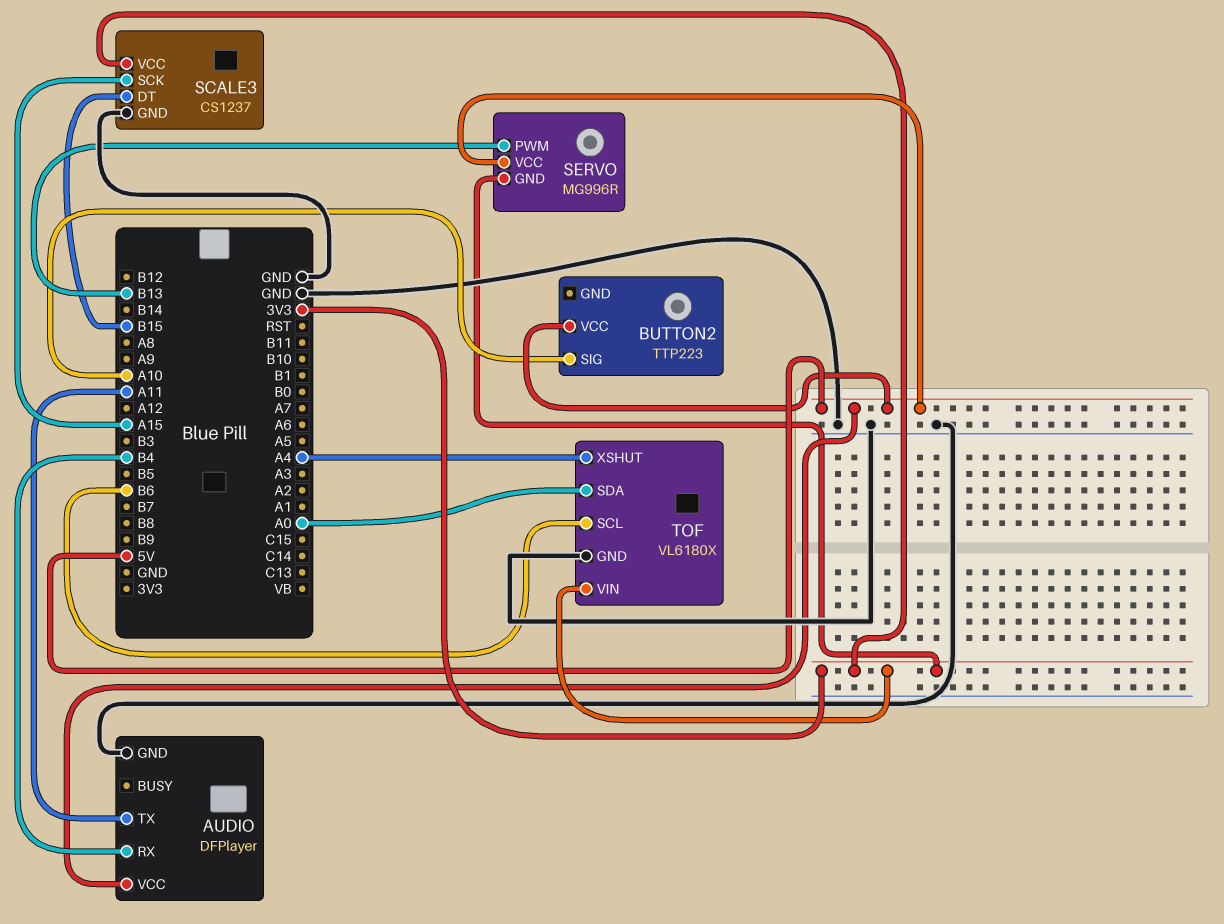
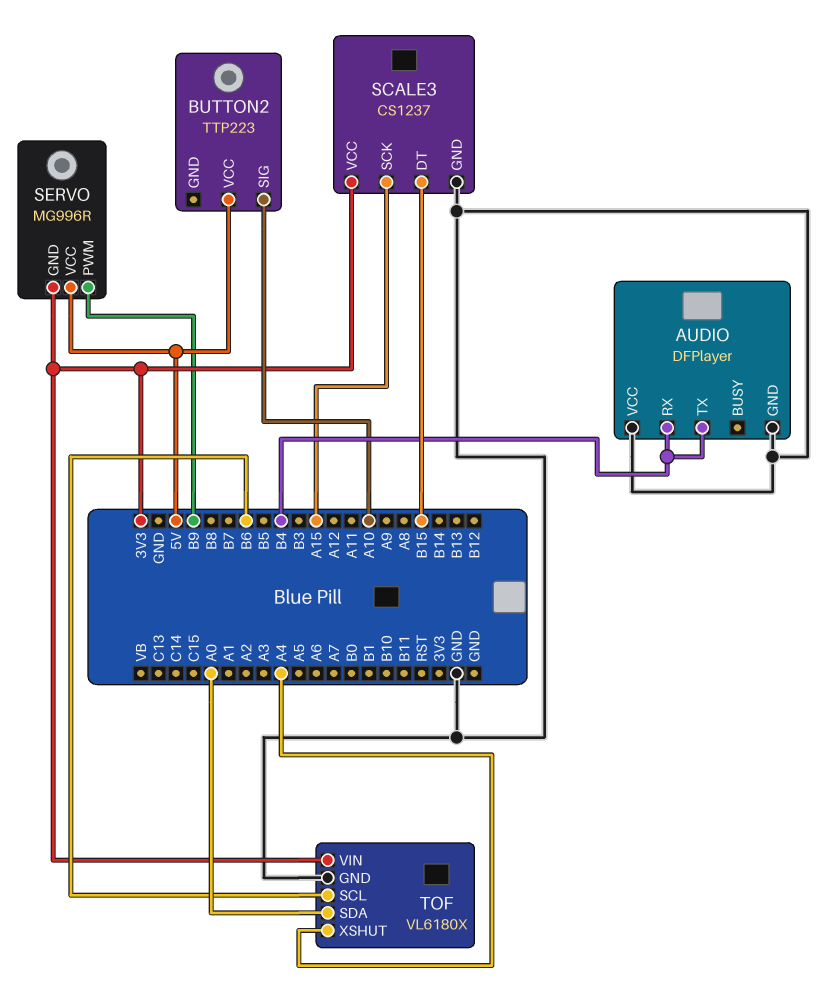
AUDIO pin TX: A11 -> B4
AUDIO pin VCC: 5V -> GND
SERVO pin PWM: B13 -> B9

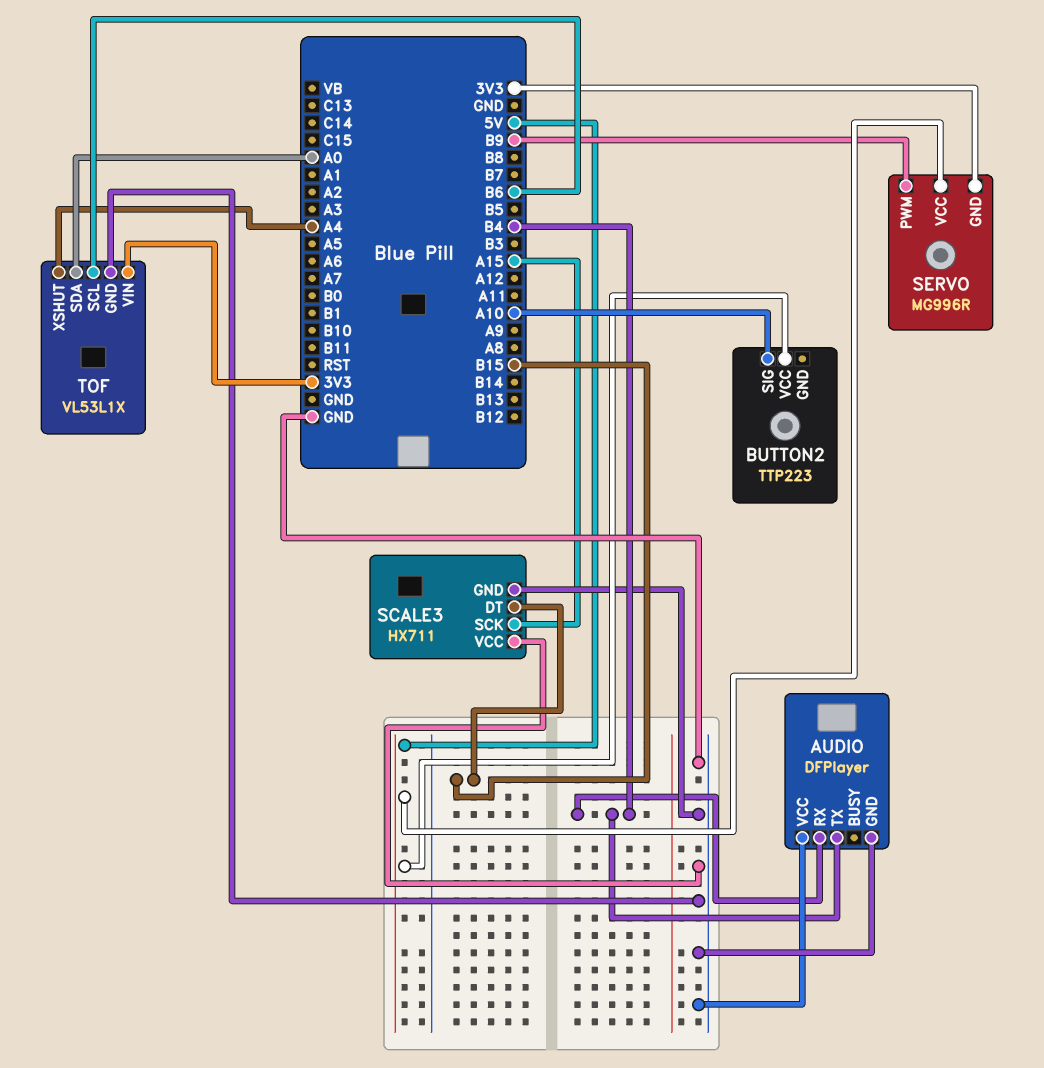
SCALE3: CS1237 -> HX711
SCALE3 pin VCC: 3V3 -> GND
TOF: VL6180X -> VL53L1X

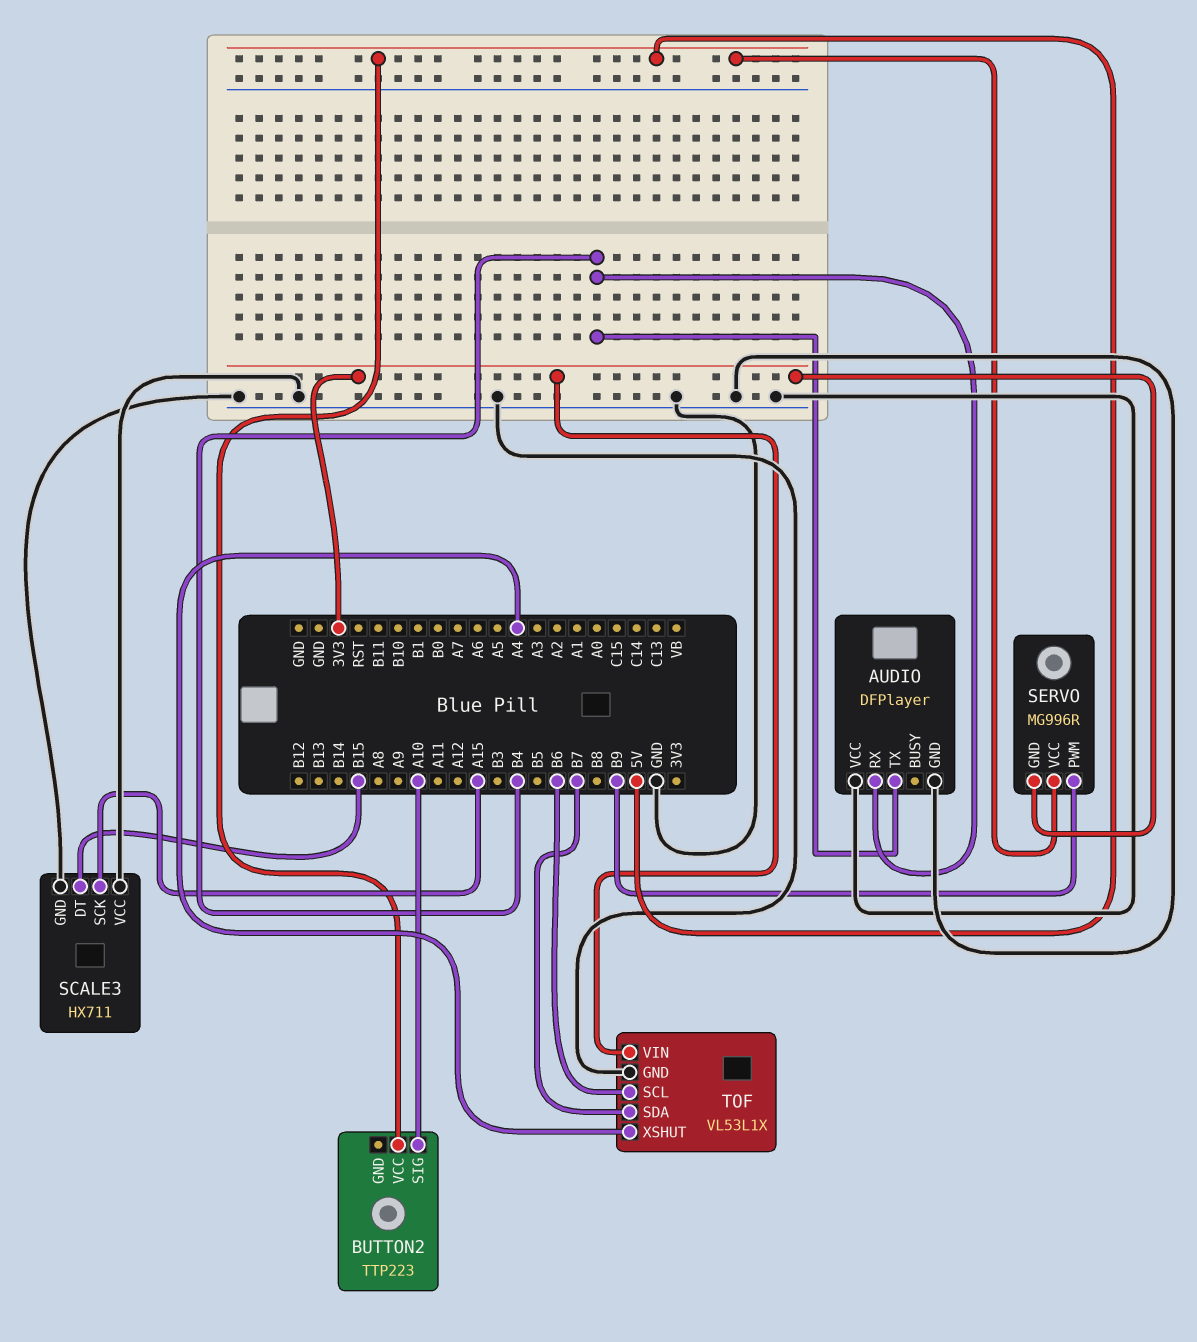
TOF pin SDA: A0 -> B7

